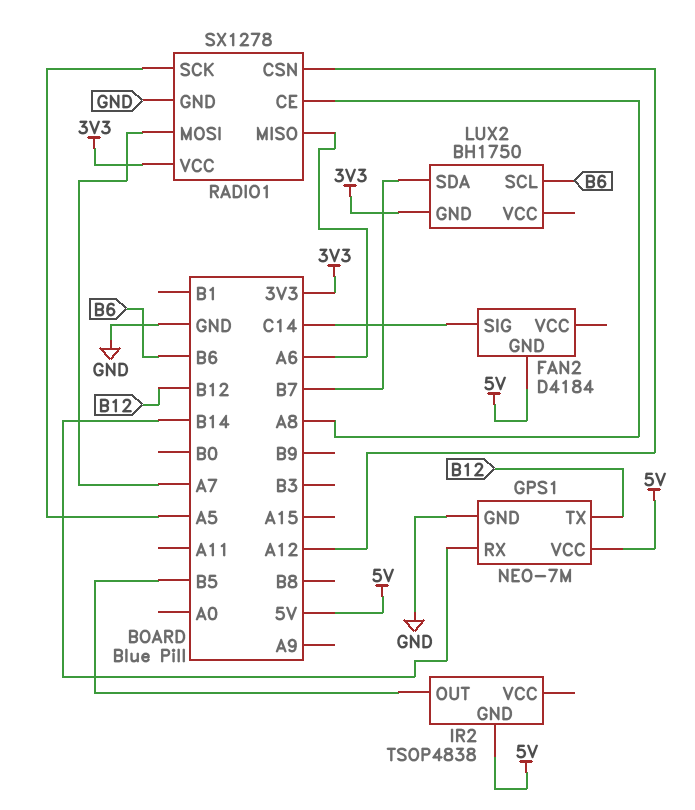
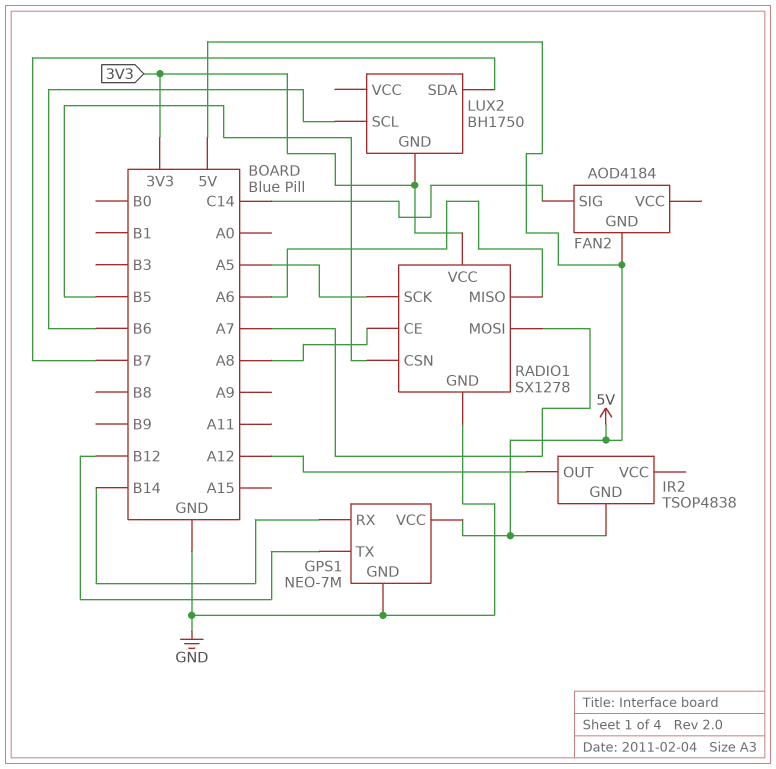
FAN2: D4184 -> AOD4184
IR2 pin OUT: B5 -> A12
RADIO1 pin CSN: A12 -> B5

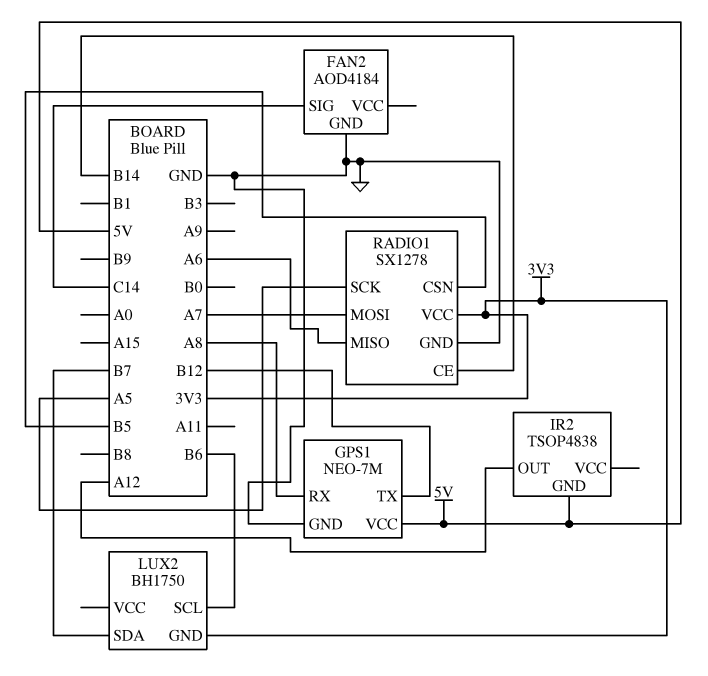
FAN2 pin GND: 5V -> GND
GPS1 pin RX: B14 -> A8
RADIO1 pin CE: A8 -> B14

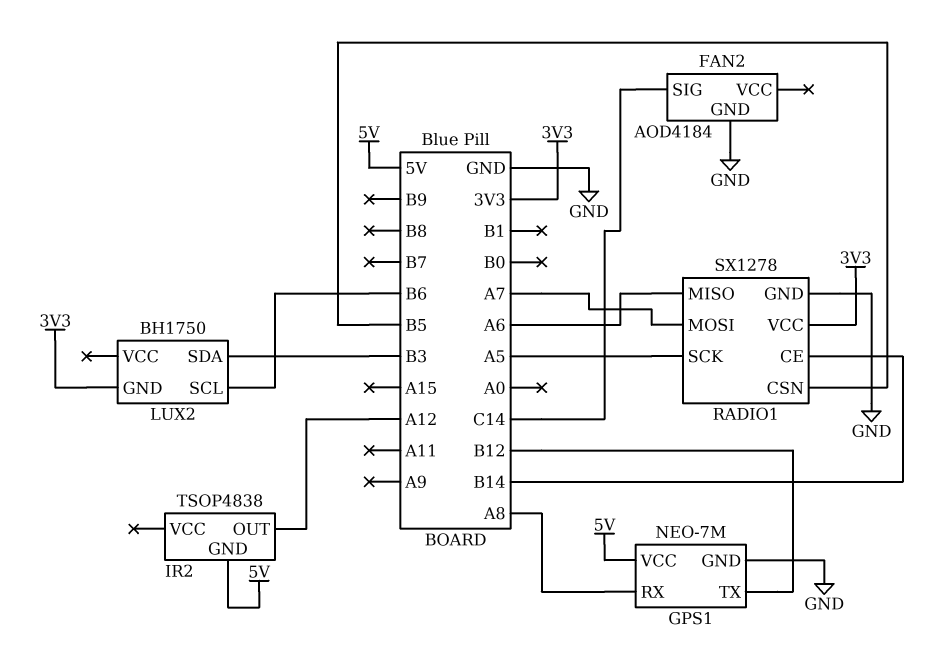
LUX2 pin SDA: B7 -> B3

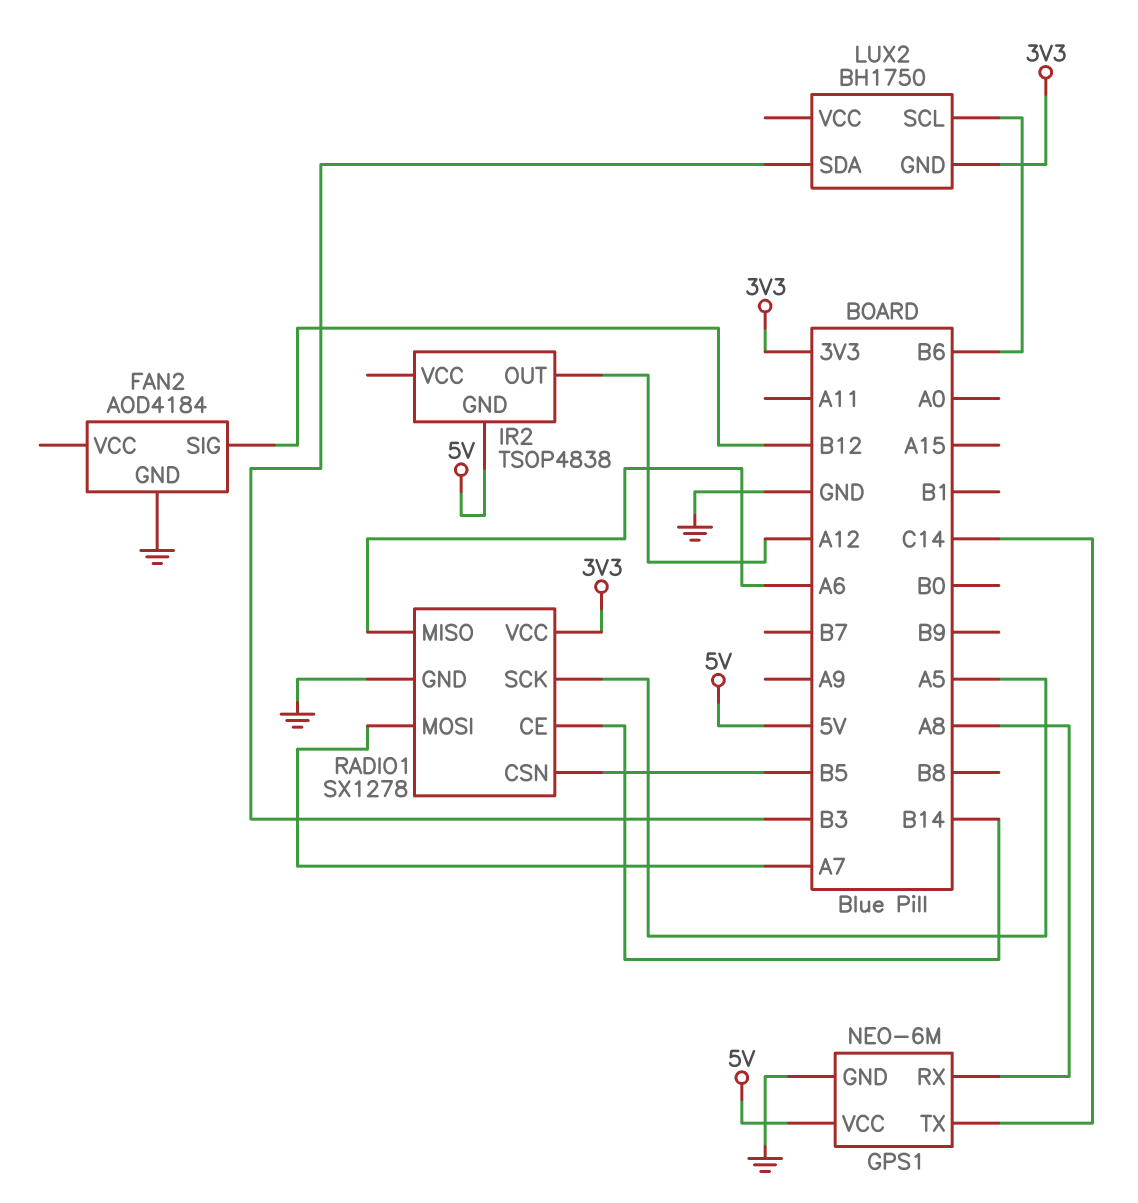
FAN2 pin SIG: C14 -> B12
GPS1: NEO-7M -> NEO-6M
GPS1 pin TX: B12 -> C14

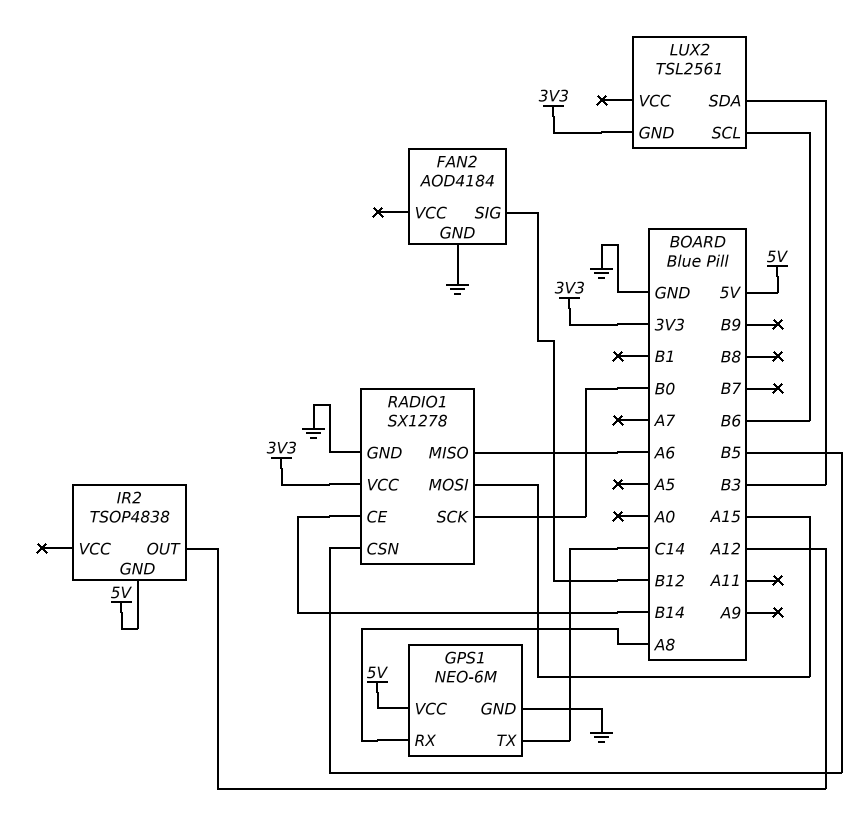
LUX2: BH1750 -> TSL2561
RADIO1 pin MOSI: A7 -> A15
RADIO1 pin SCK: A5 -> B0

